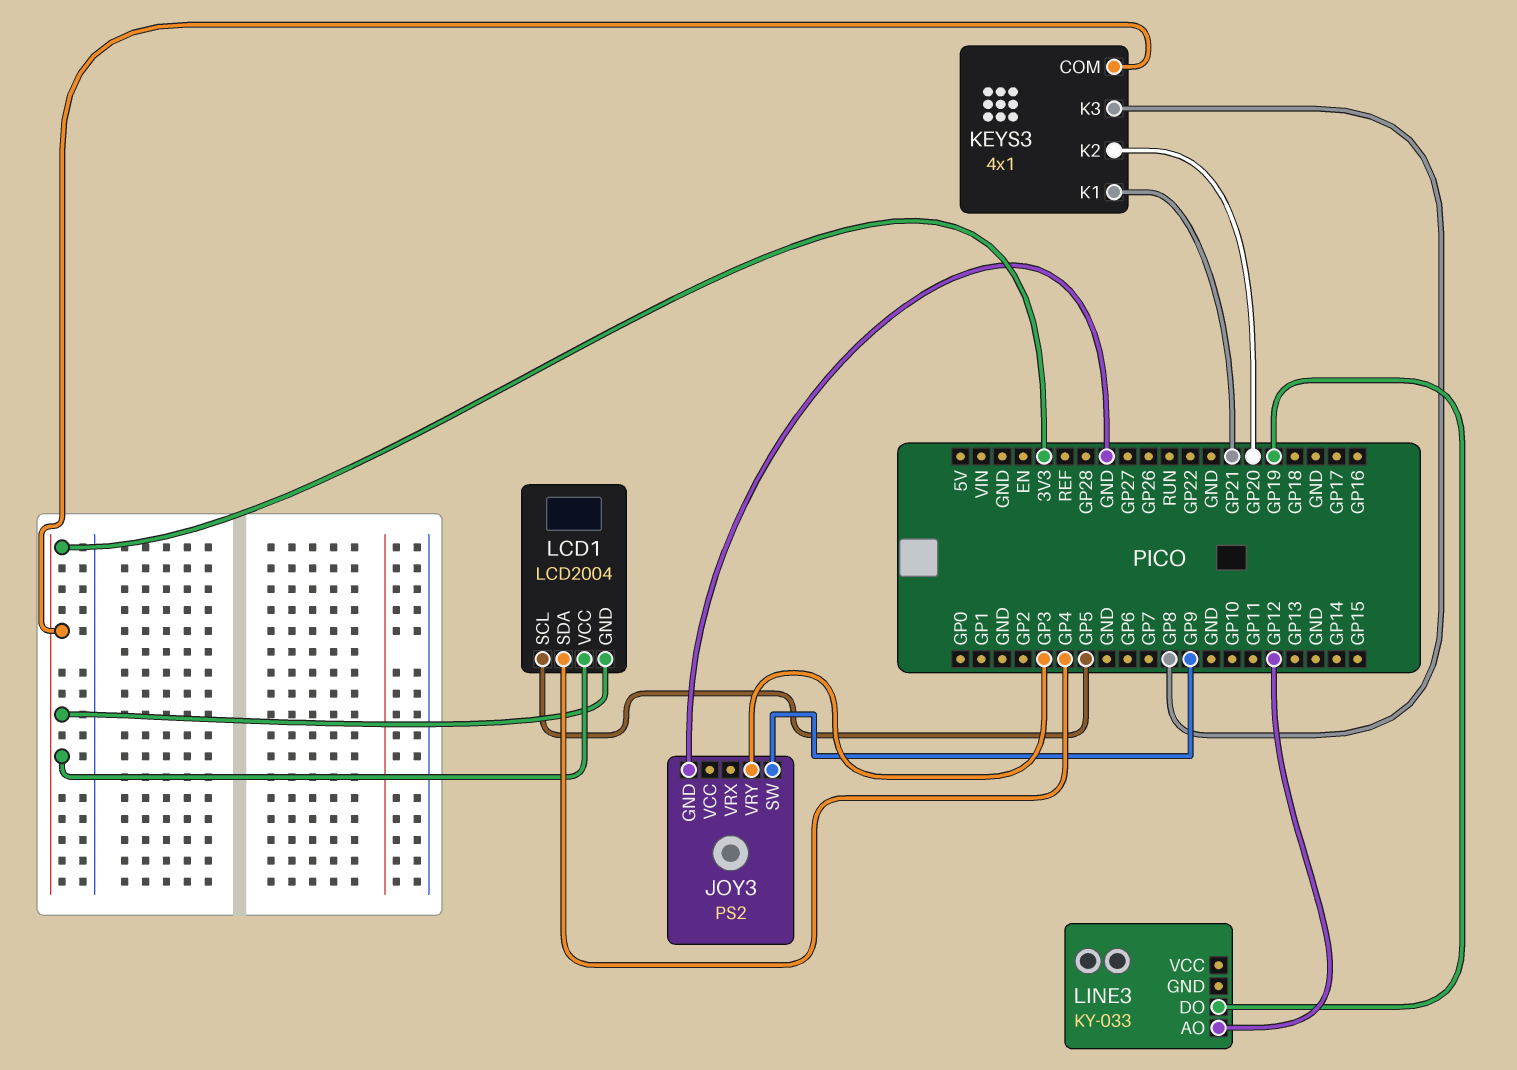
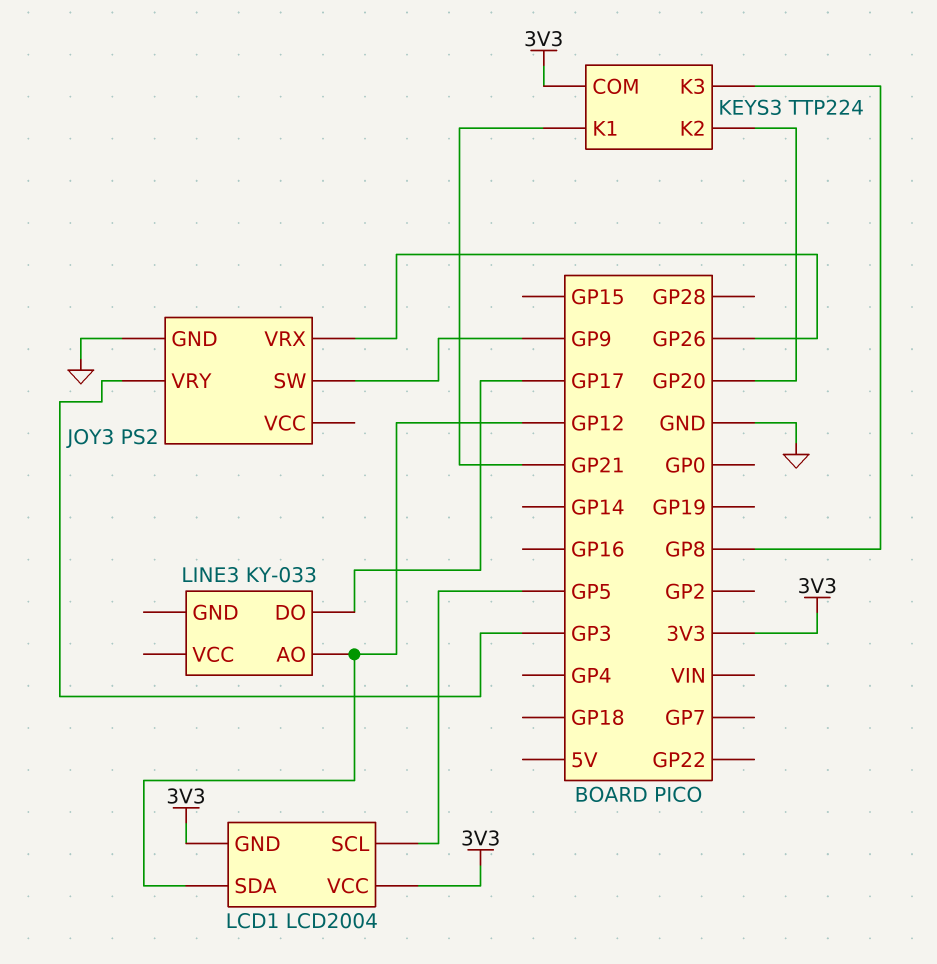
JOY3 pin VRX: none -> GP26
KEYS3: 4x1 -> TTP224
LCD1 pin SDA: GP4 -> GP12
LINE3 pin DO: GP19 -> GP17

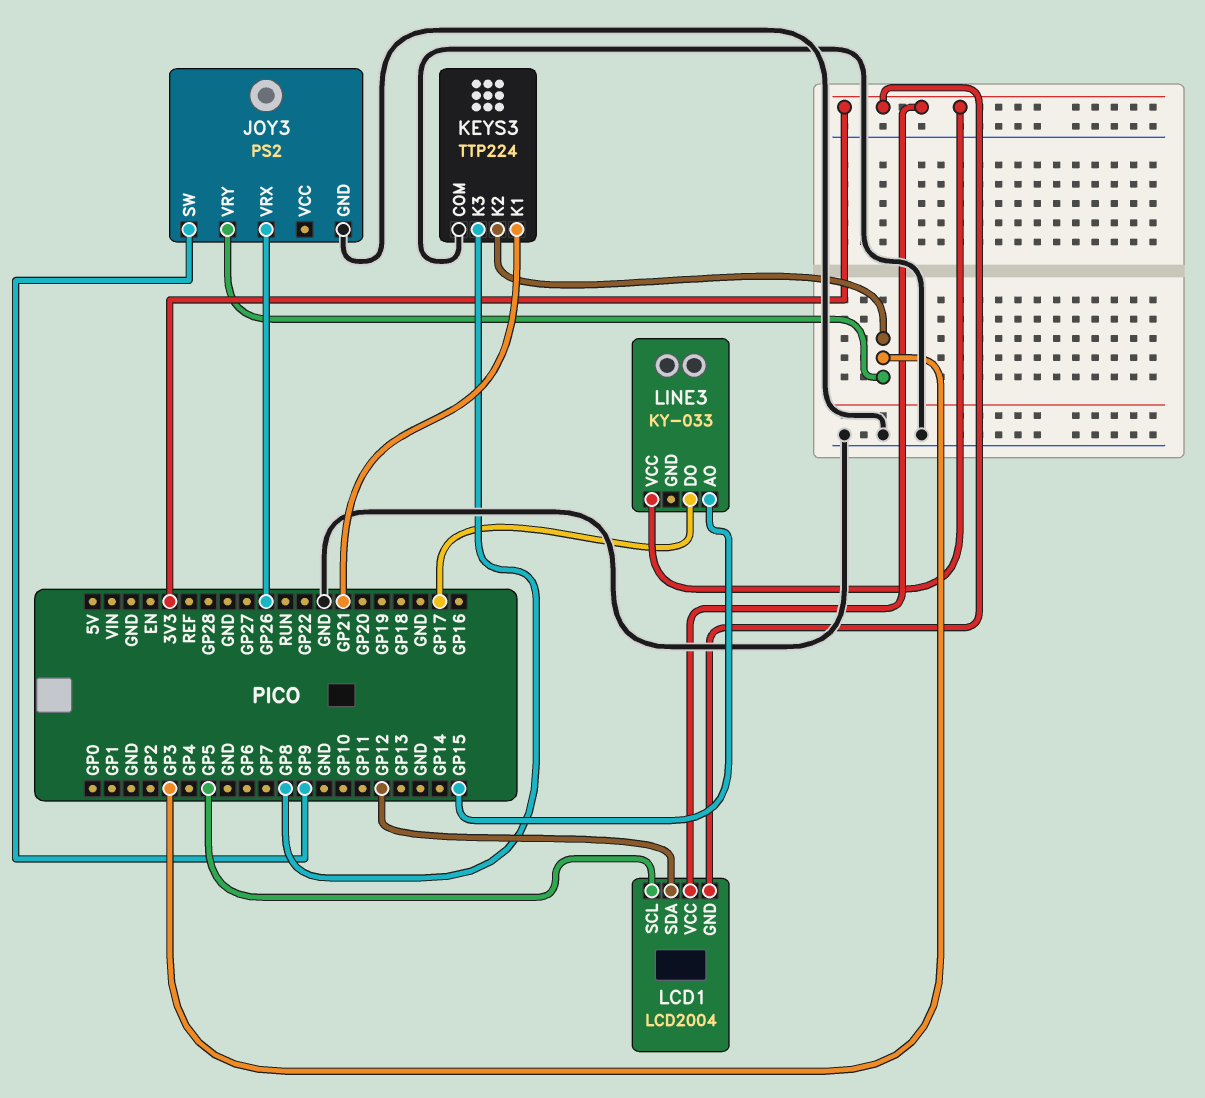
KEYS3 pin COM: 3V3 -> GND
KEYS3 pin K2: GP20 -> GP3
LINE3 pin AO: GP12 -> GP15
LINE3 pin VCC: none -> 3V3

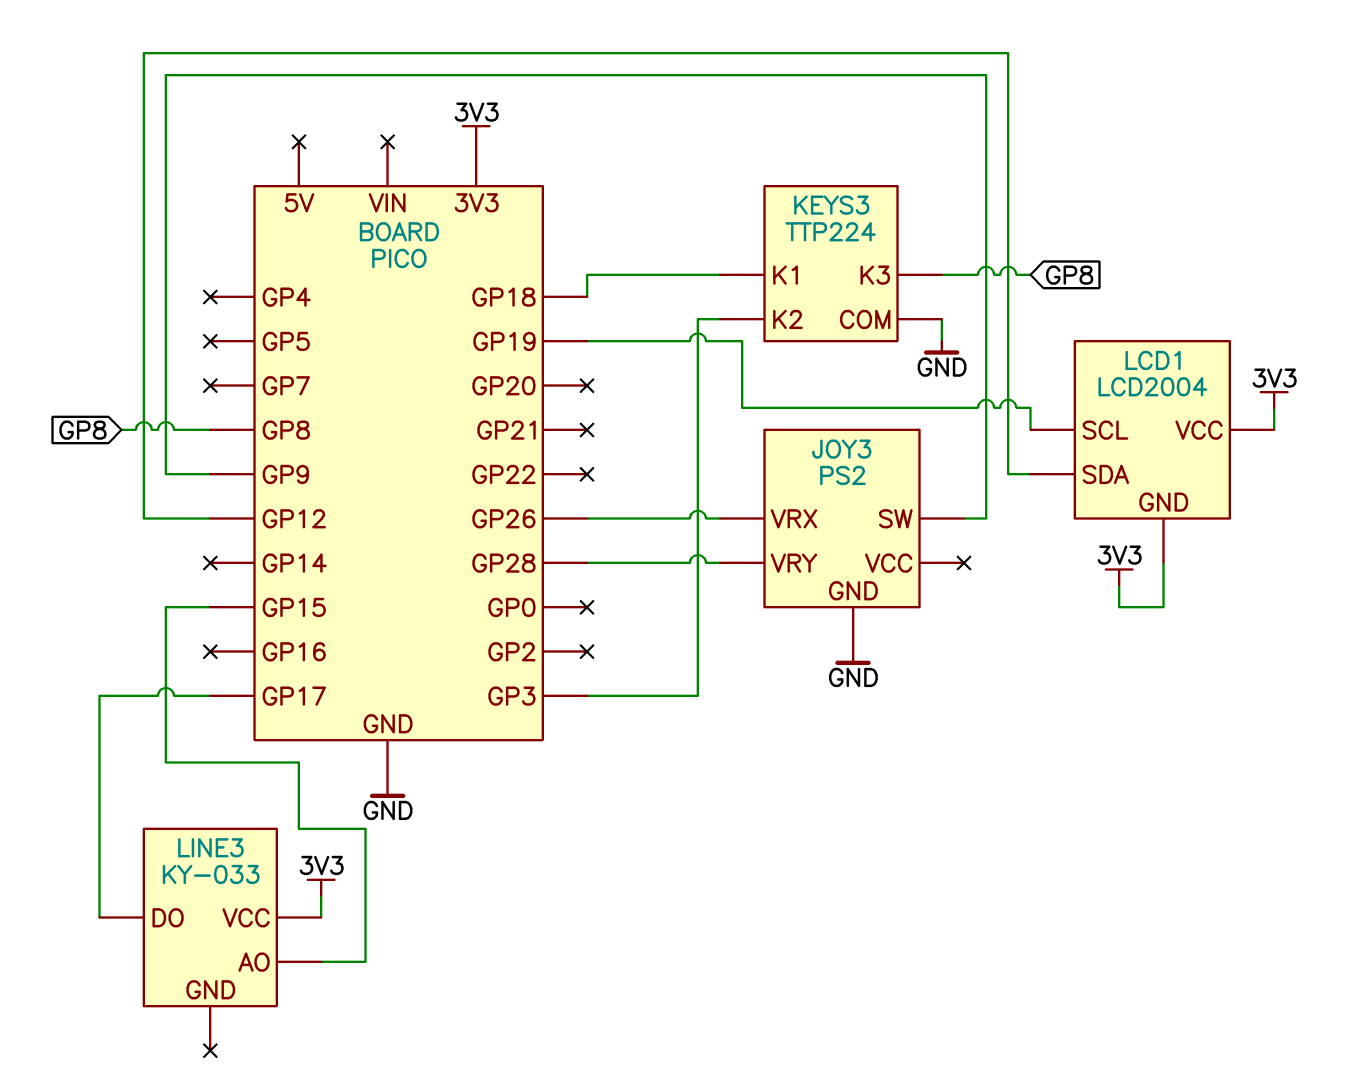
JOY3 pin VRY: GP3 -> GP28
KEYS3 pin K1: GP21 -> GP18
LCD1 pin SCL: GP5 -> GP19

